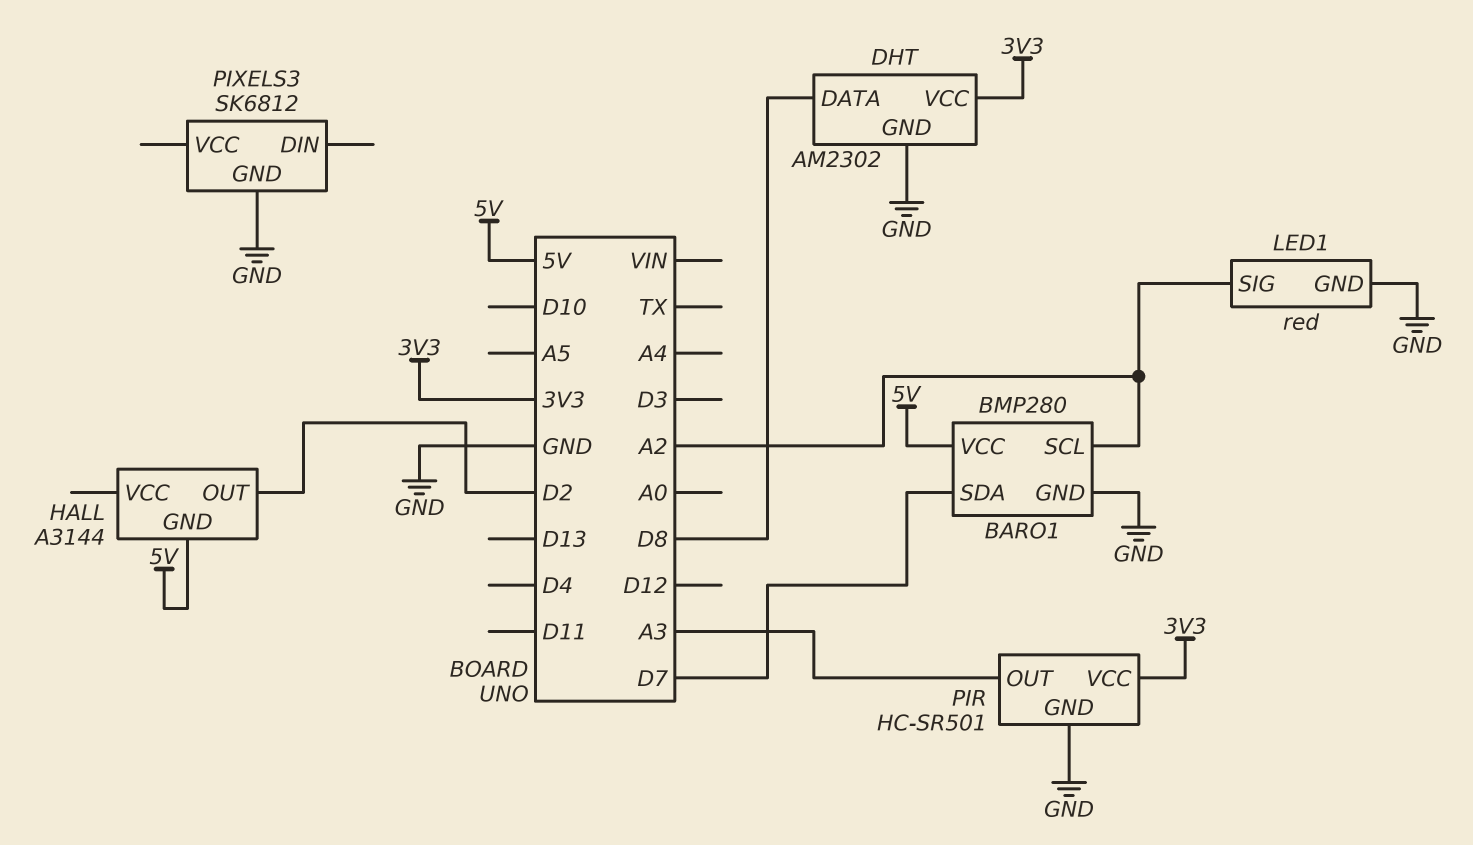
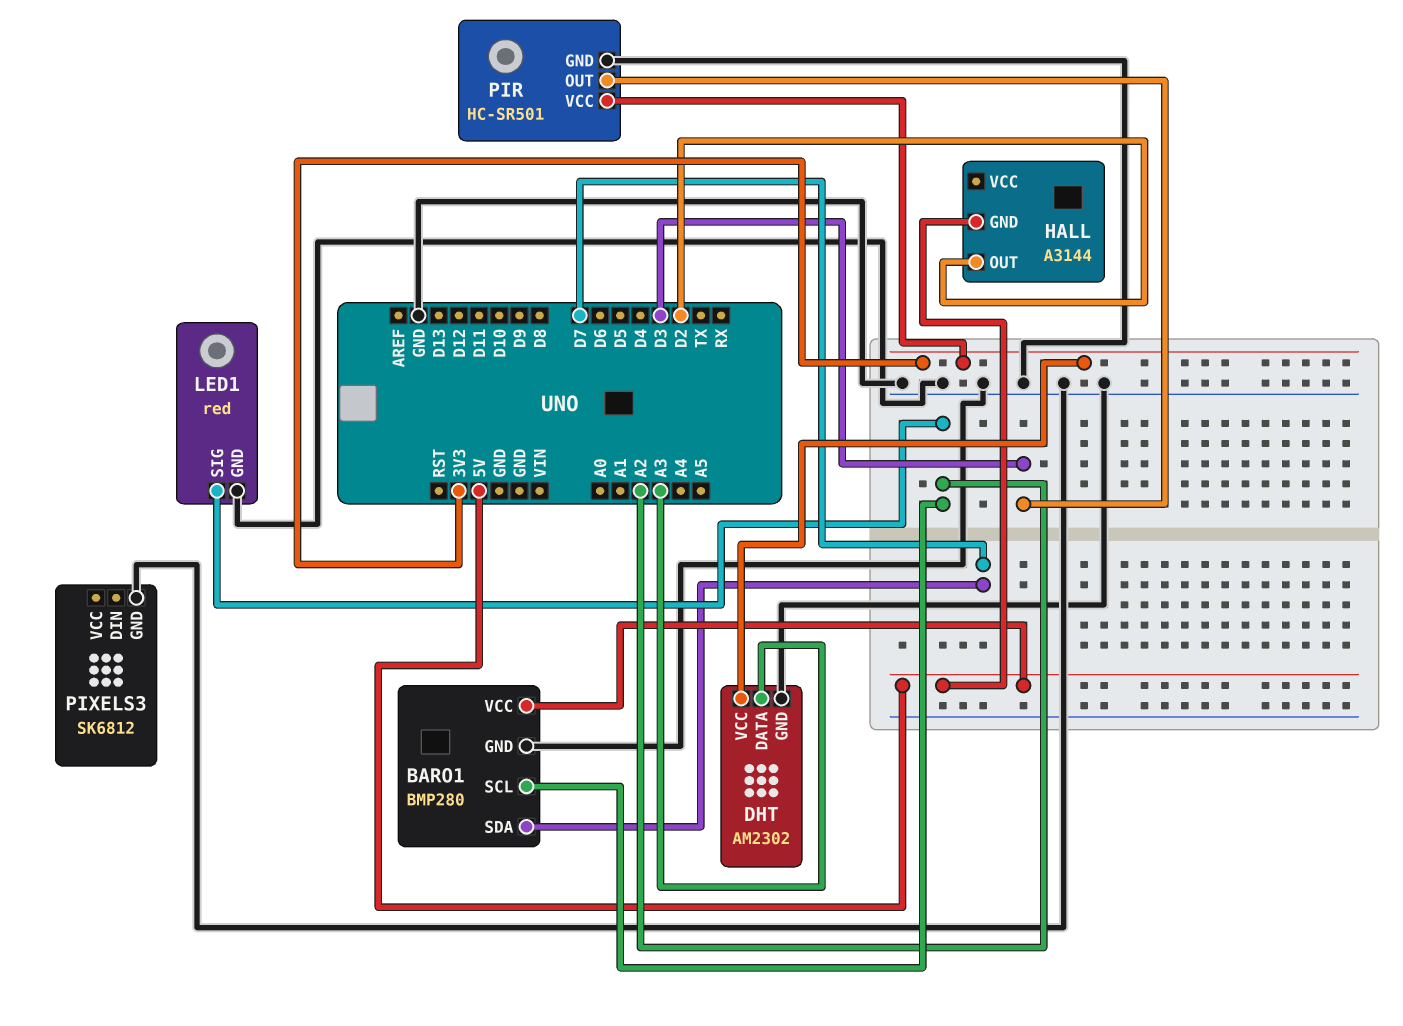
DHT pin DATA: D8 -> A3
PIR pin OUT: A3 -> D3

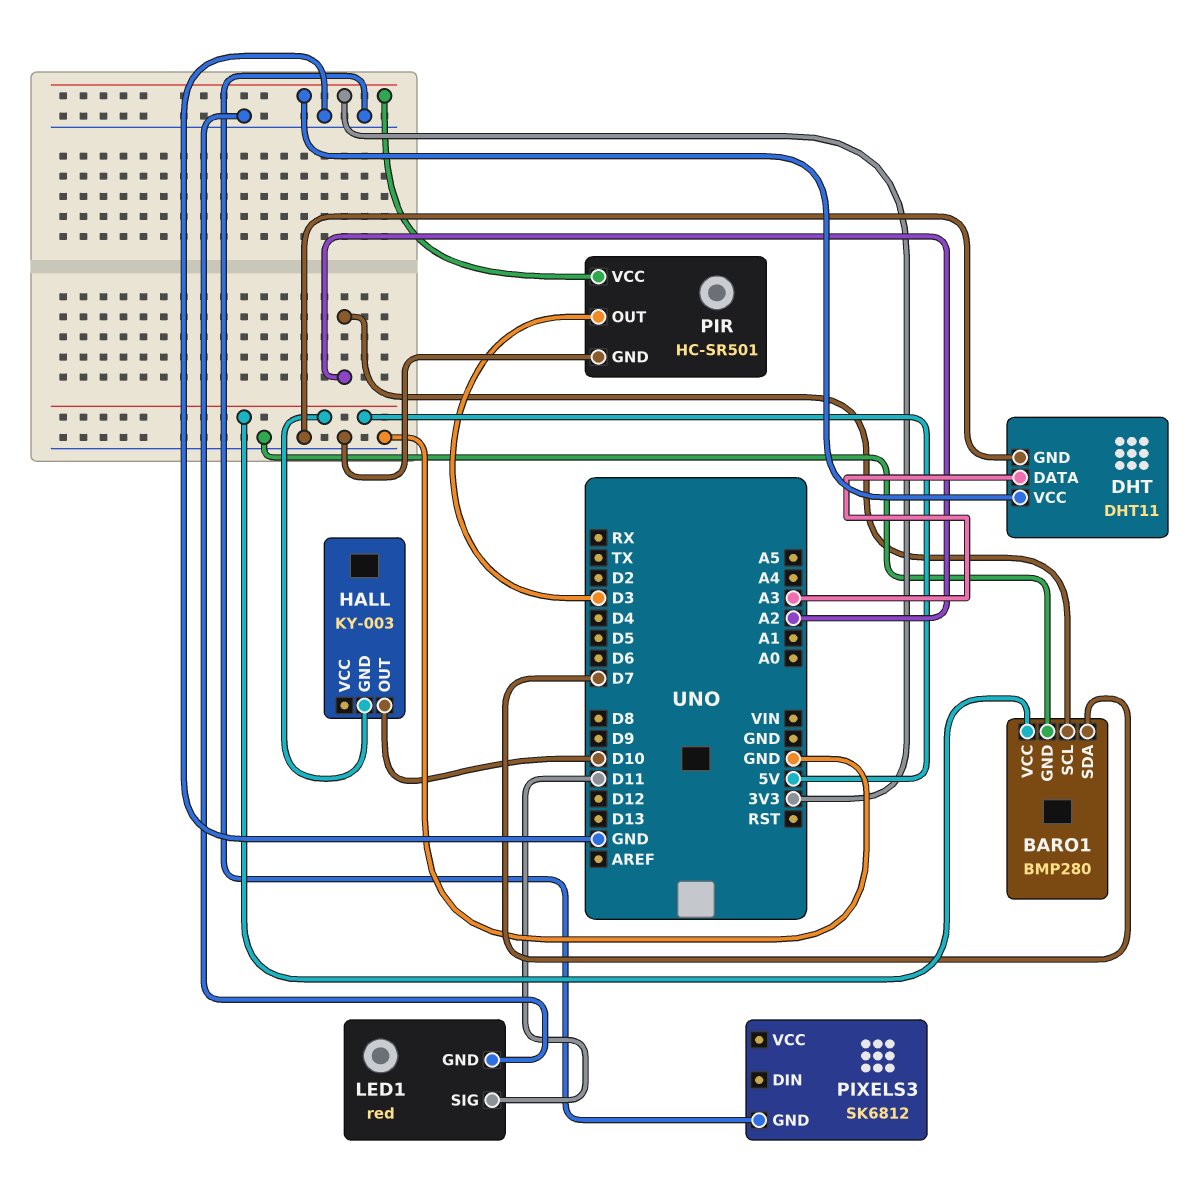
DHT: AM2302 -> DHT11
HALL: A3144 -> KY-003
HALL pin OUT: D2 -> D10
LED1 pin SIG: A2 -> D11

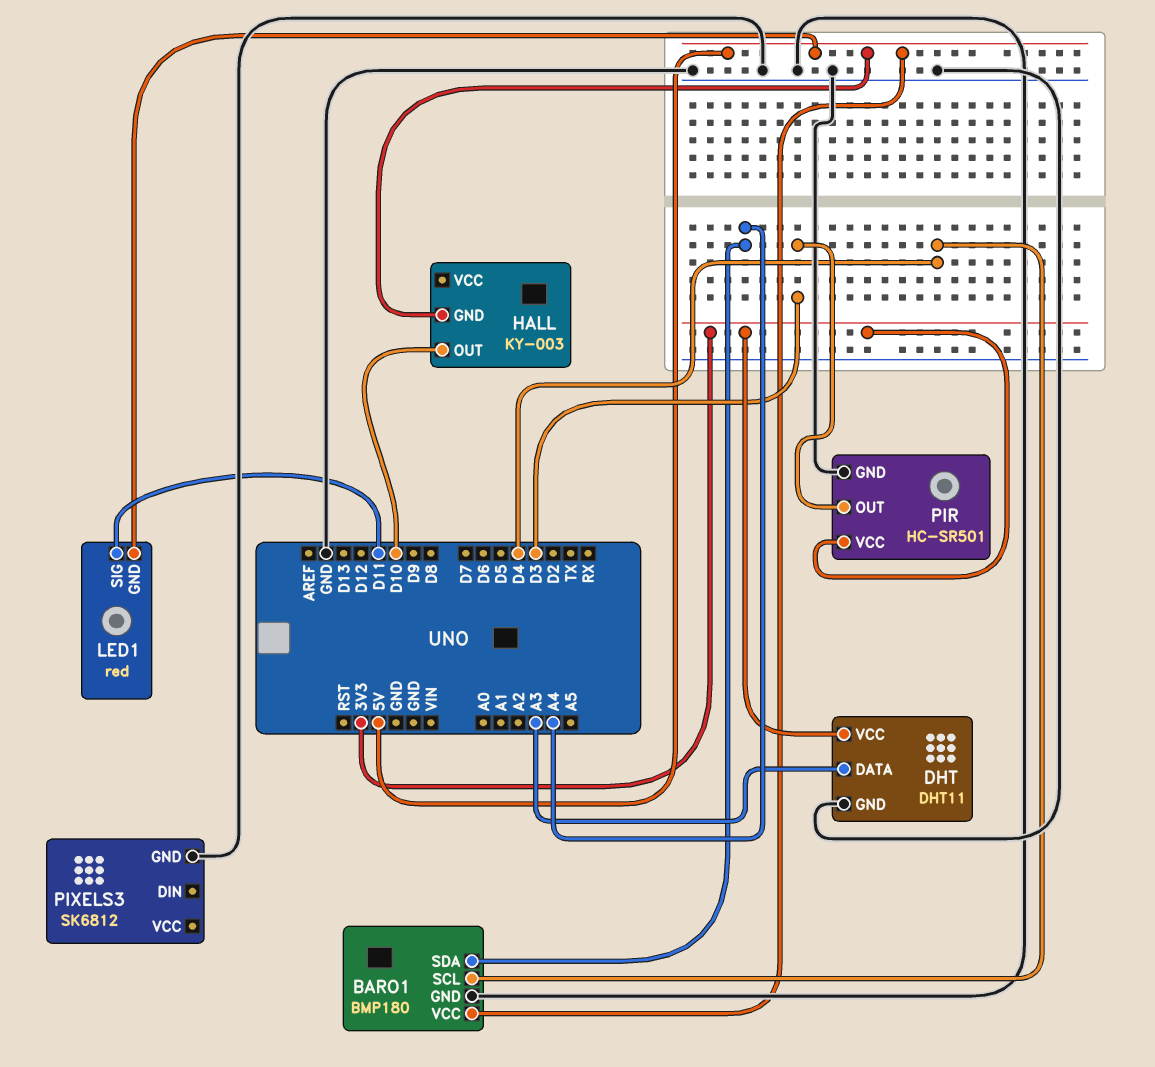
BARO1: BMP280 -> BMP180
BARO1 pin SCL: A2 -> D4
BARO1 pin SDA: D7 -> A4
LED1 pin GND: GND -> 5V

